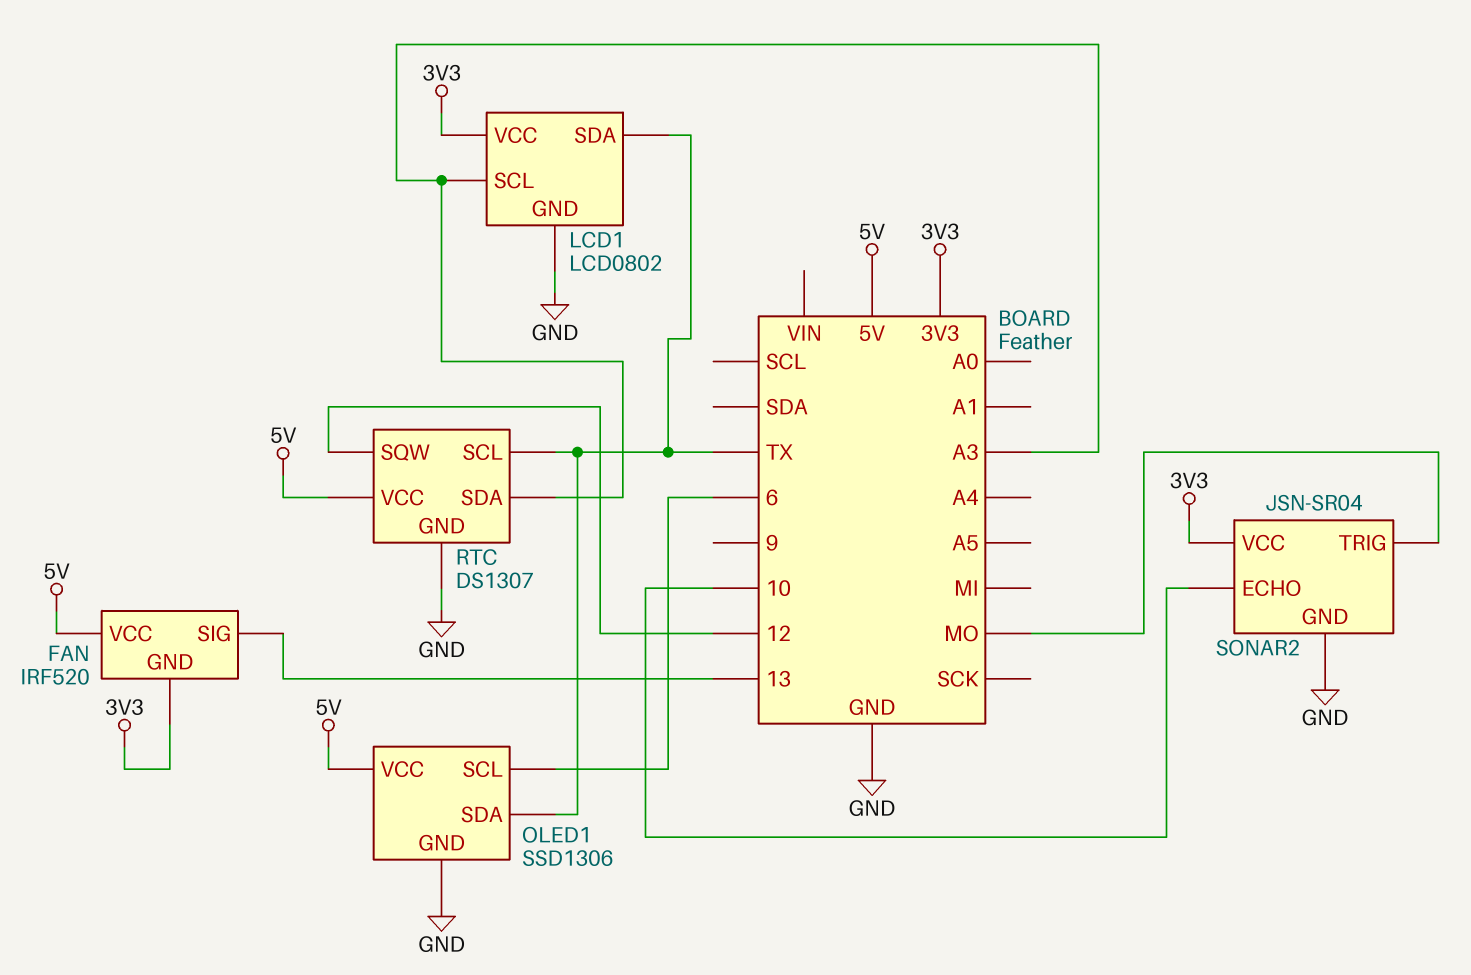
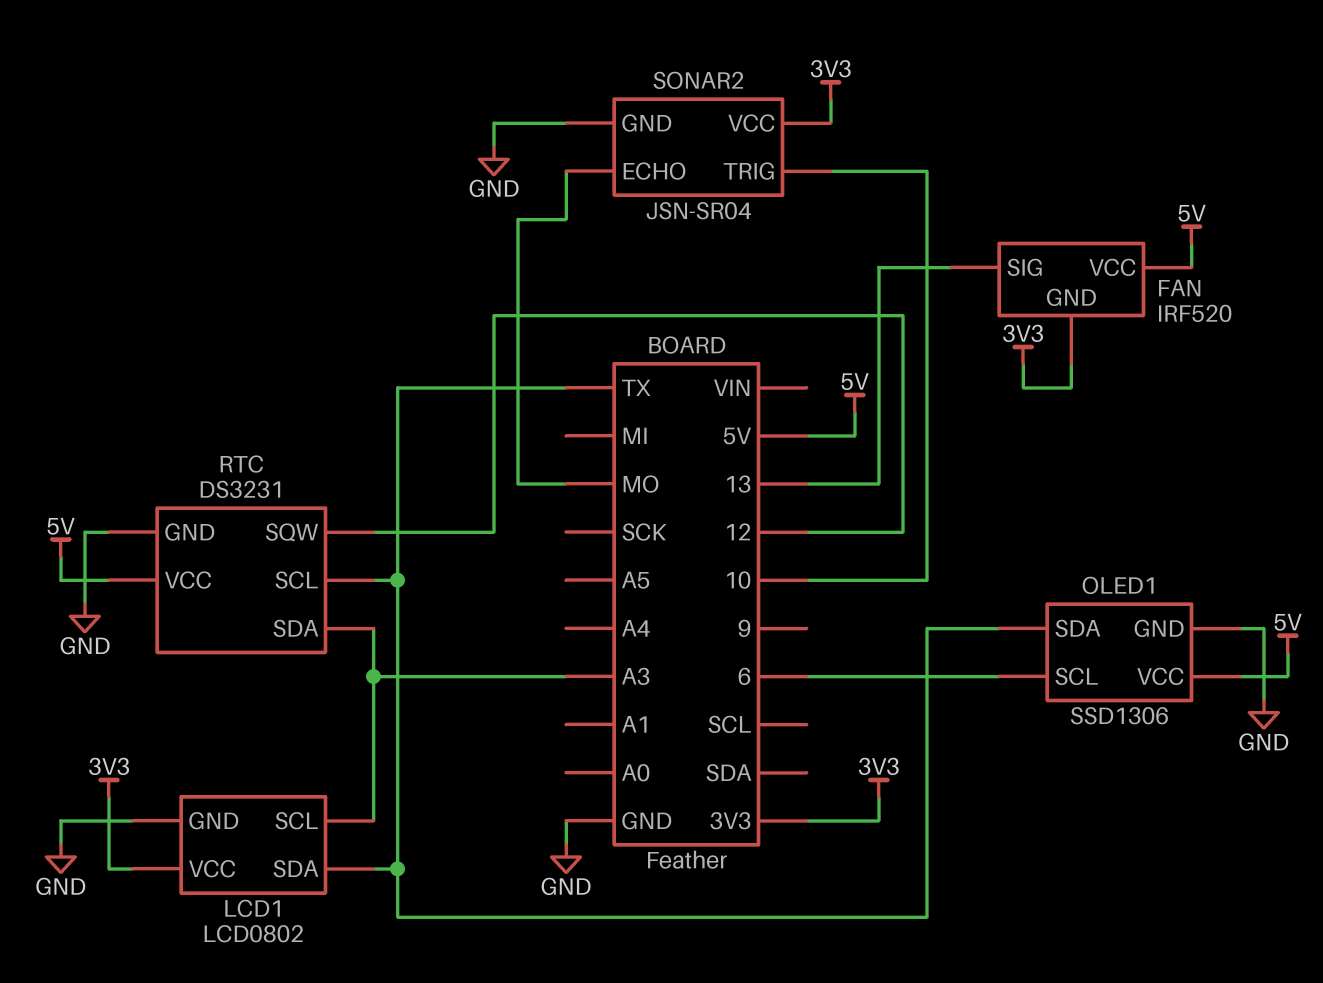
RTC: DS1307 -> DS3231
SONAR2 pin ECHO: 10 -> MO
SONAR2 pin TRIG: MO -> 10

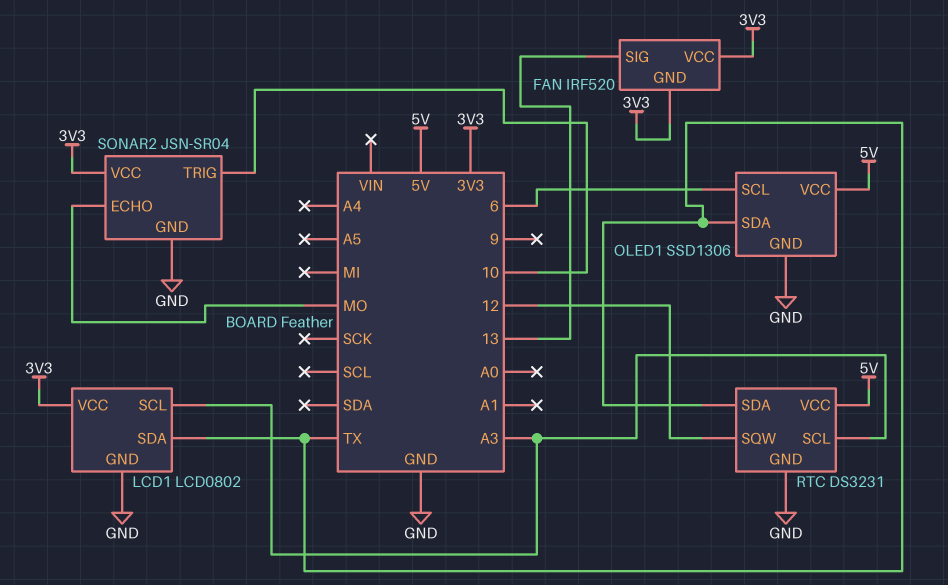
FAN pin VCC: 5V -> 3V3
RTC pin SCL: TX -> A3
RTC pin SDA: A3 -> TX

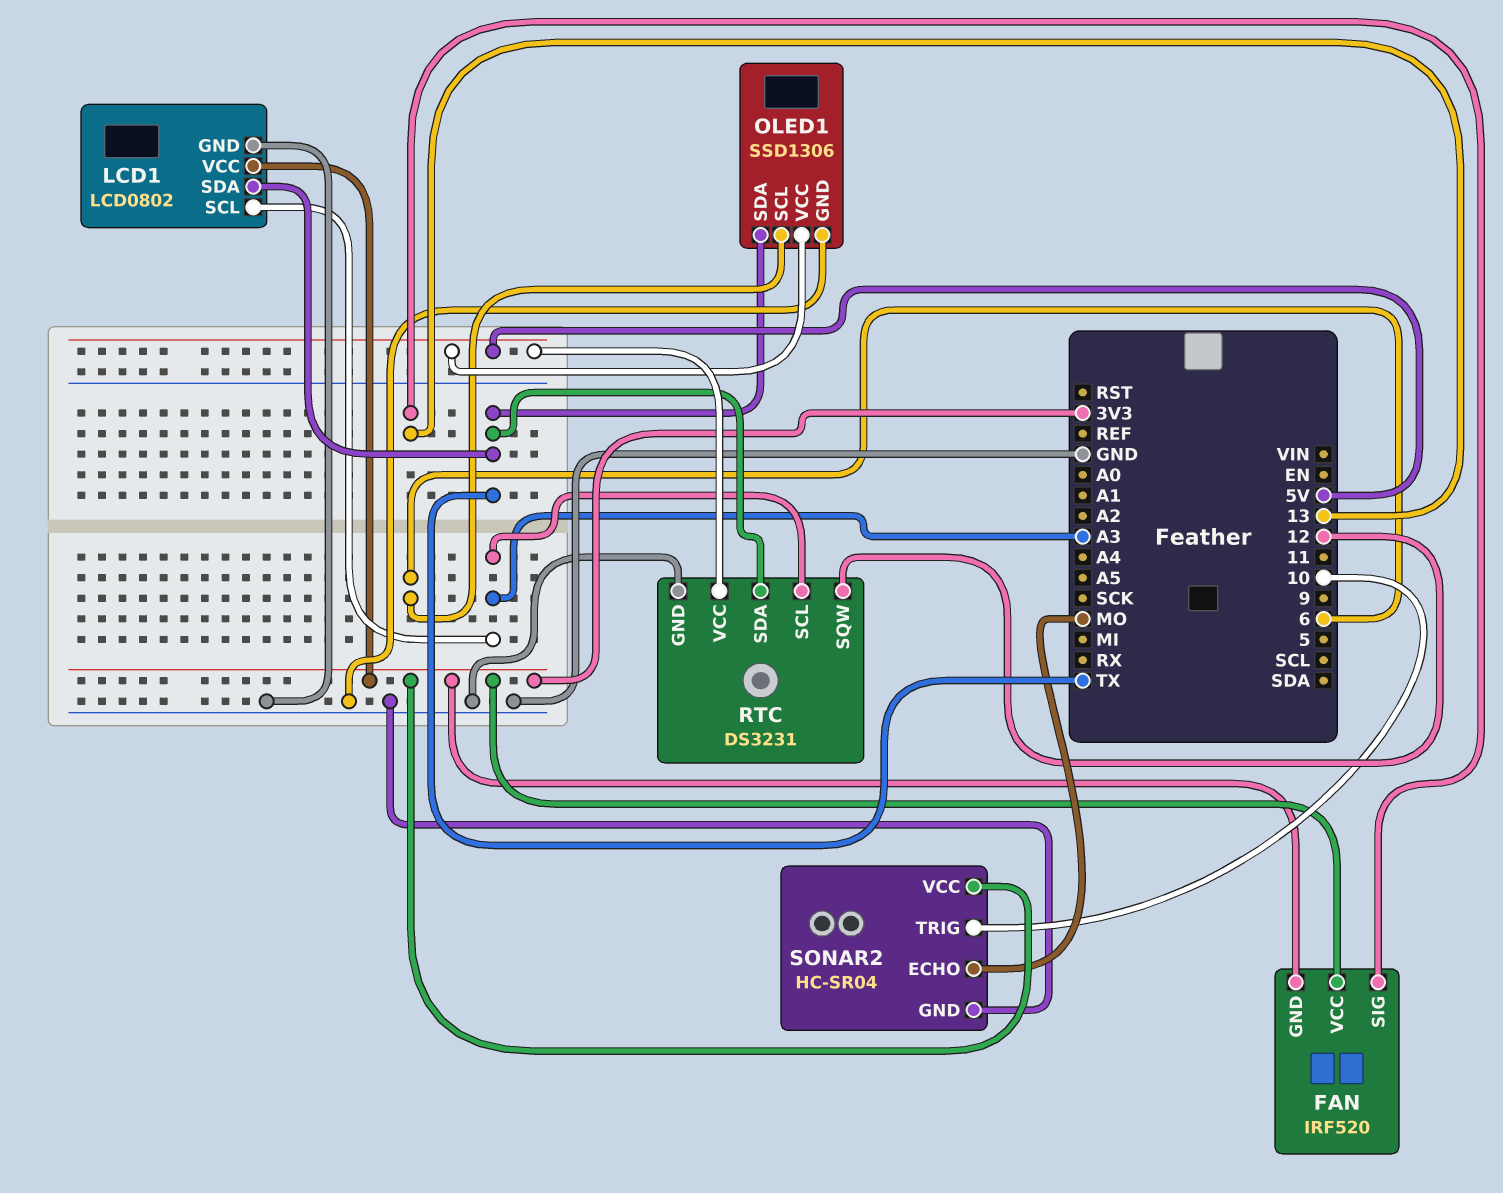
SONAR2: JSN-SR04 -> HC-SR04

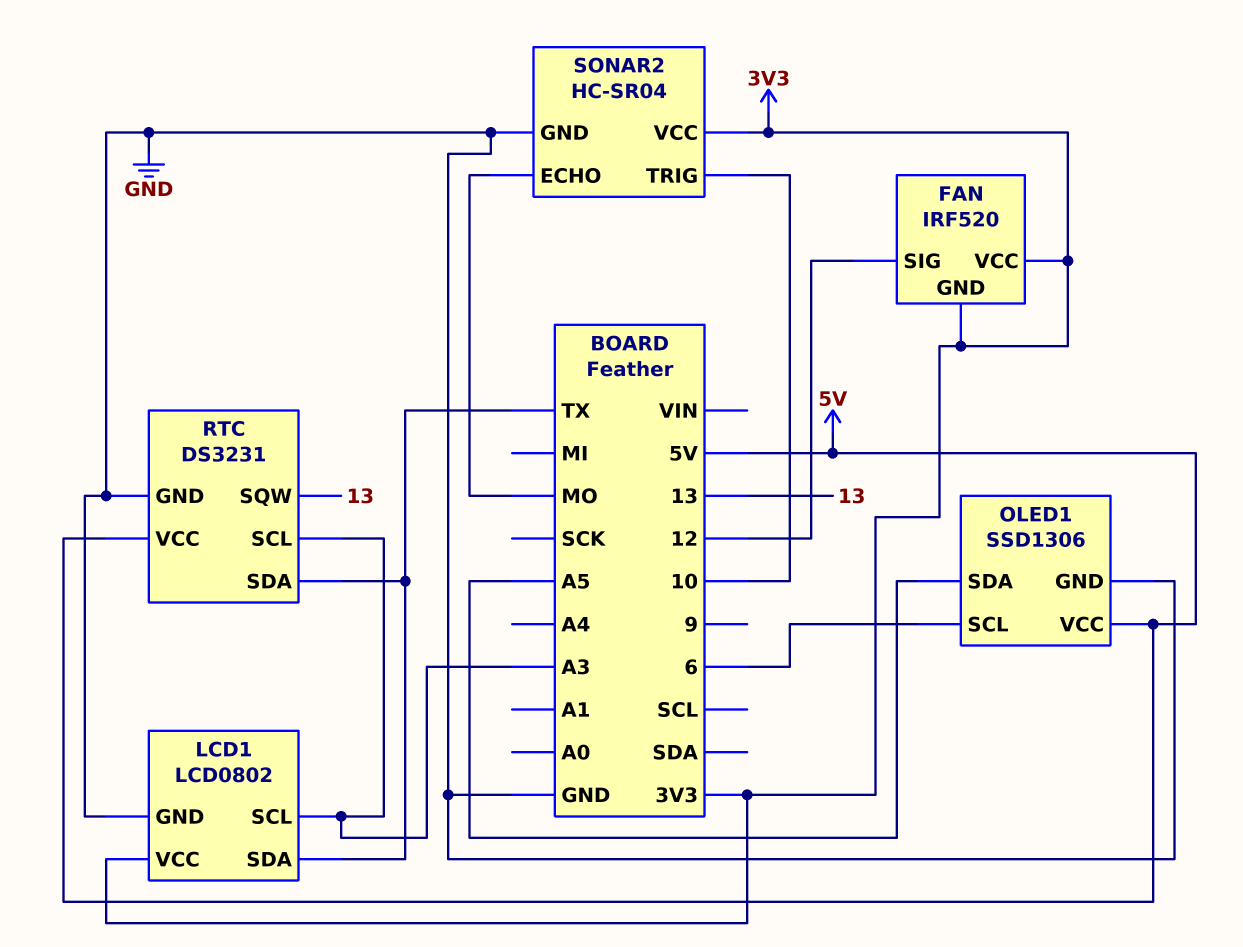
FAN pin SIG: 13 -> 12
OLED1 pin SDA: TX -> A5
RTC pin SQW: 12 -> 13

